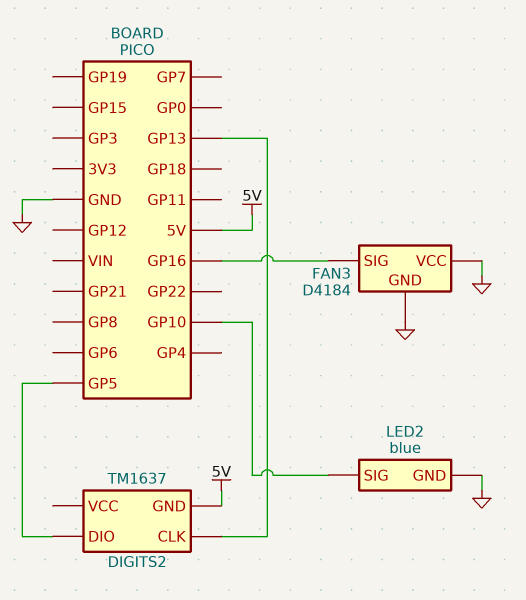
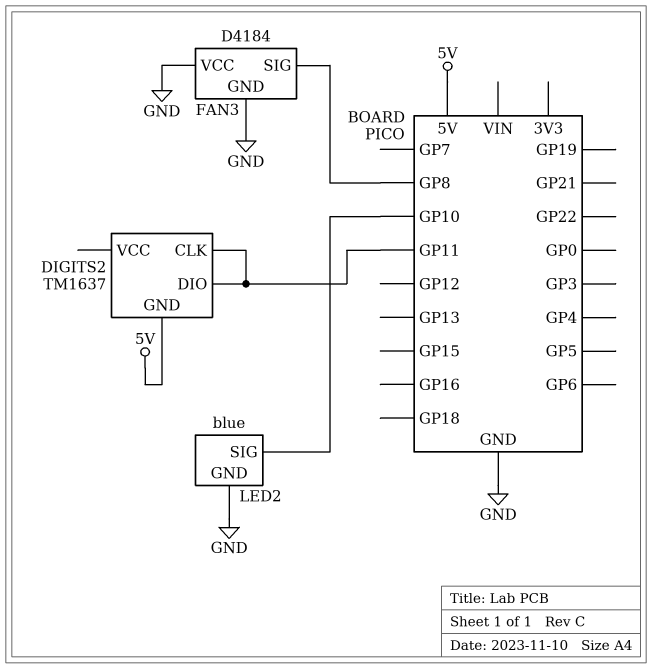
DIGITS2 pin CLK: GP13 -> GP11
DIGITS2 pin DIO: GP5 -> GP11
FAN3 pin SIG: GP16 -> GP8

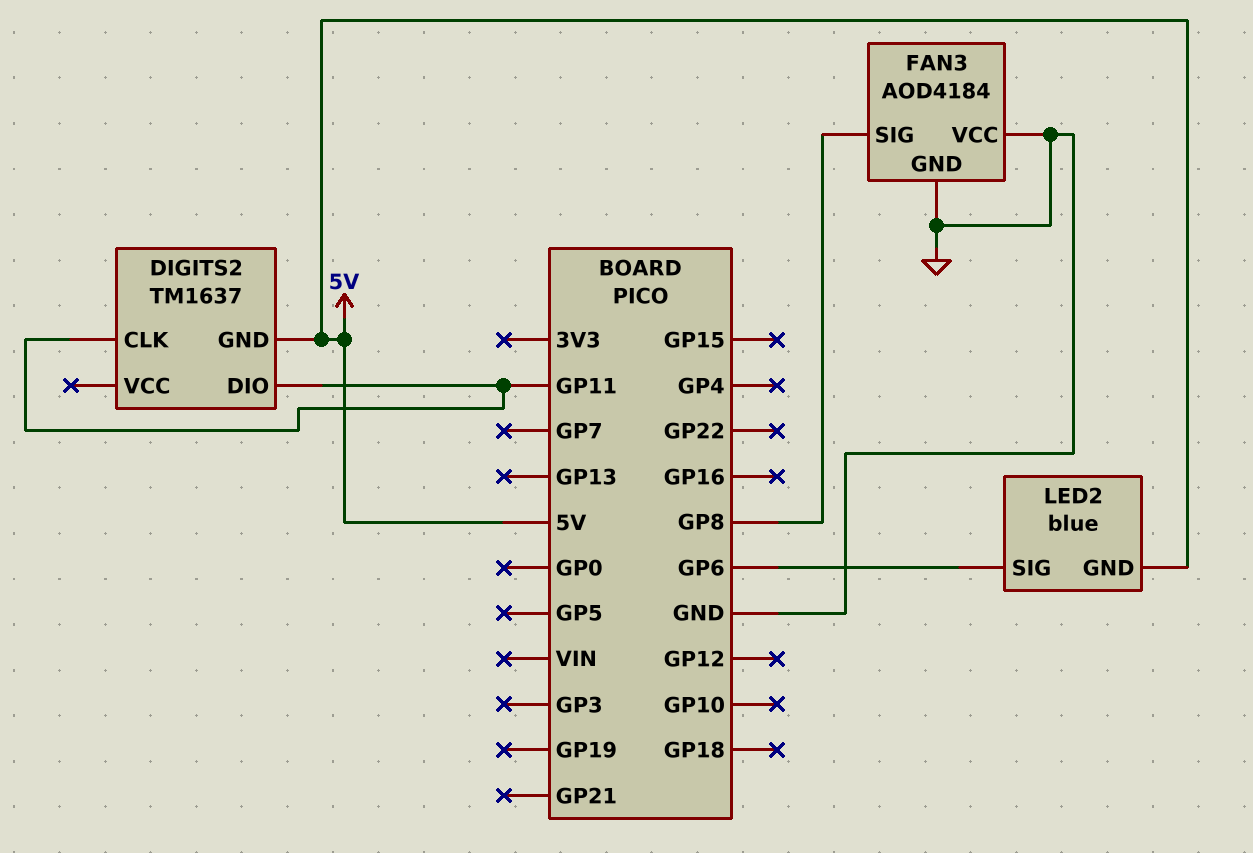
FAN3: D4184 -> AOD4184
LED2 pin GND: GND -> 5V
LED2 pin SIG: GP10 -> GP6

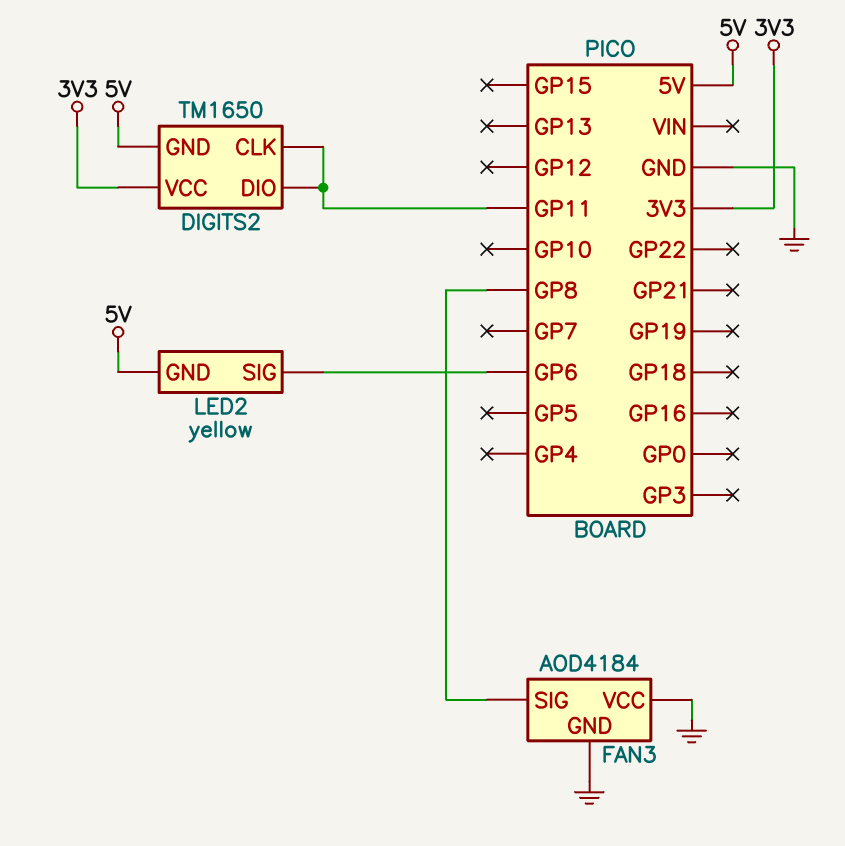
DIGITS2: TM1637 -> TM1650
DIGITS2 pin VCC: none -> 3V3
LED2: blue -> yellow

